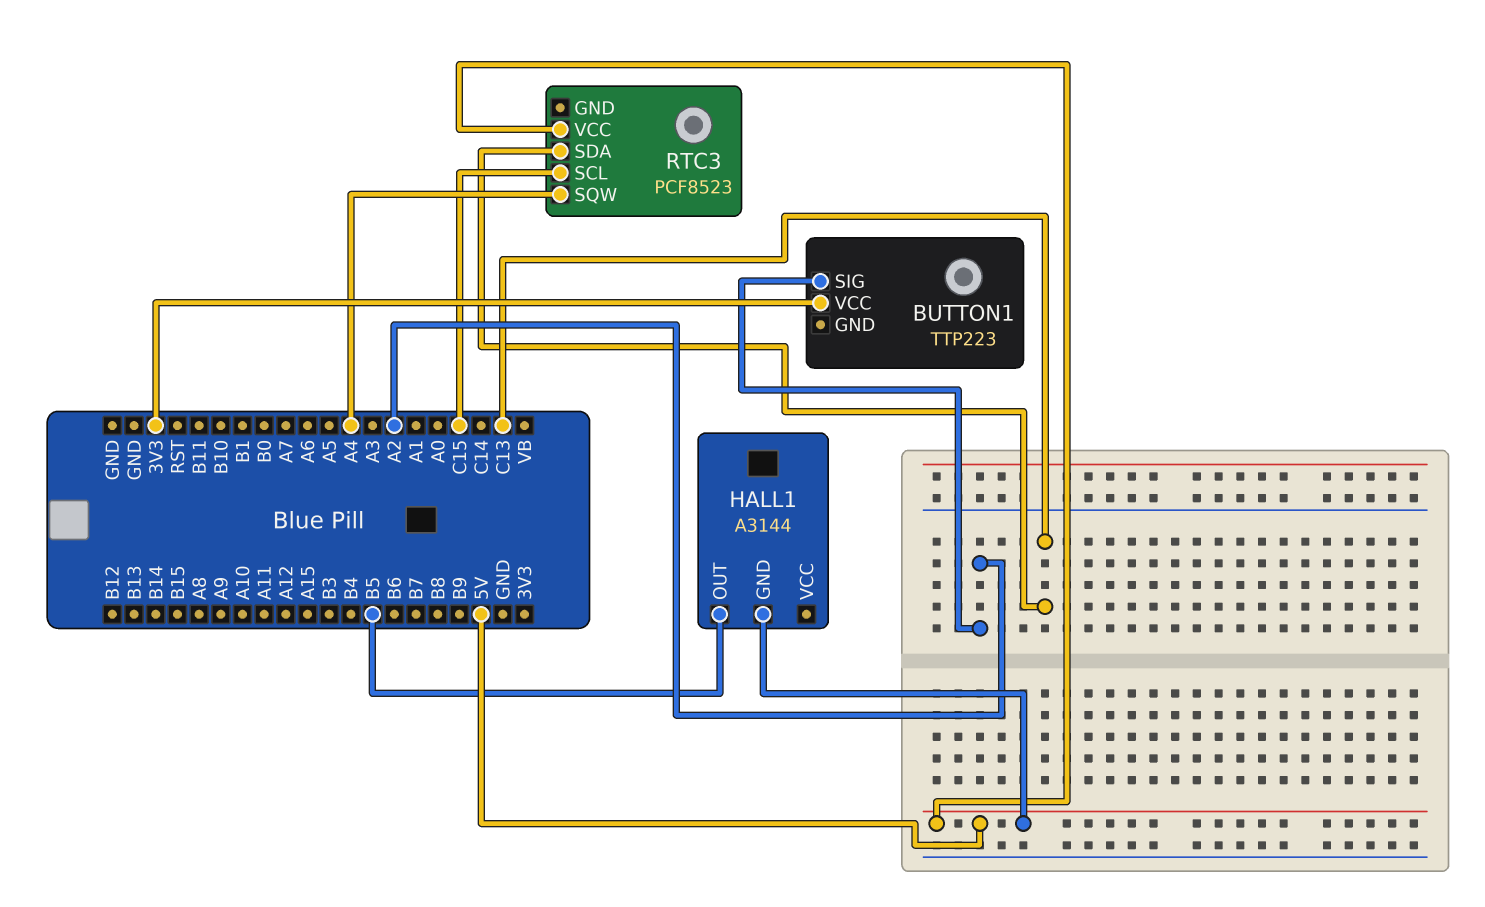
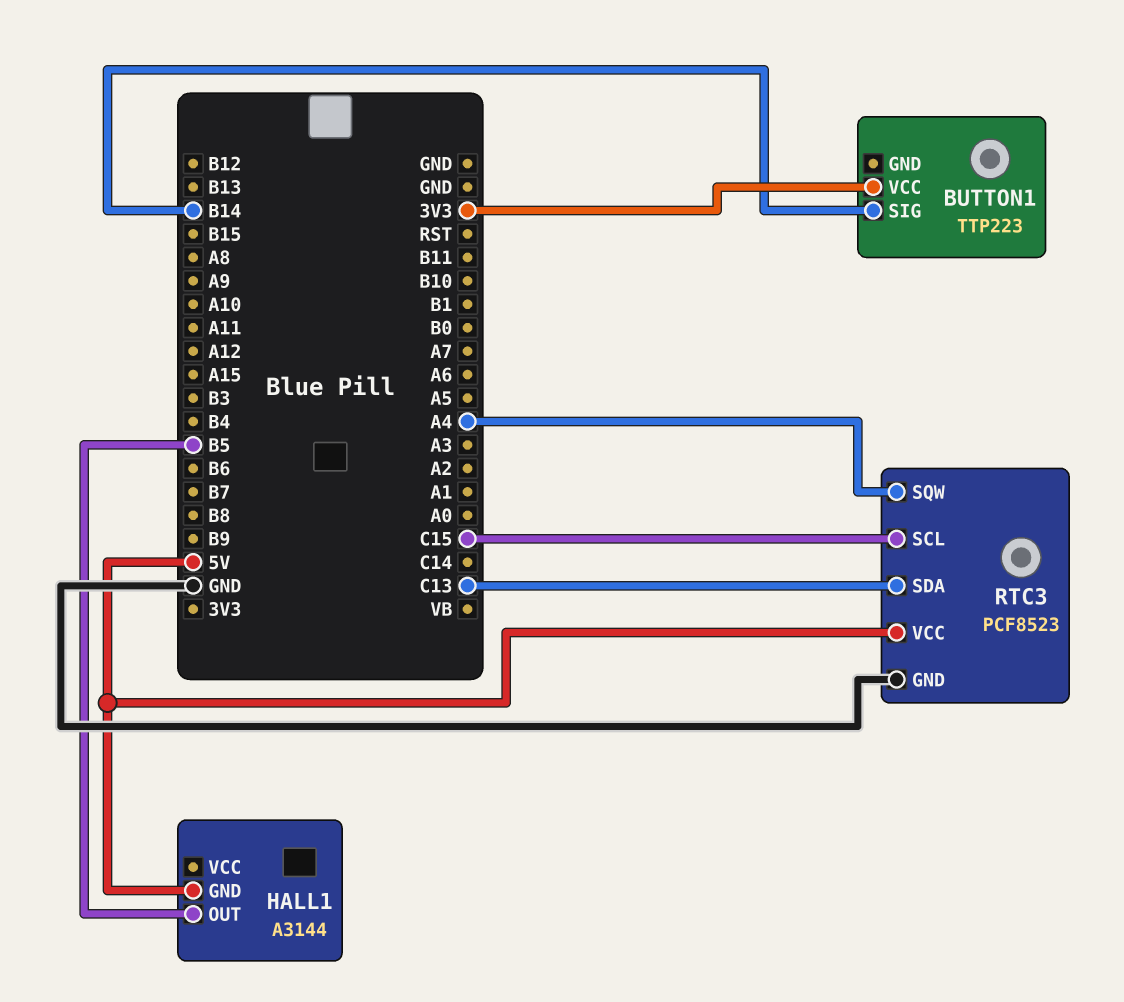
BUTTON1 pin SIG: A2 -> B14
RTC3 pin GND: none -> GND

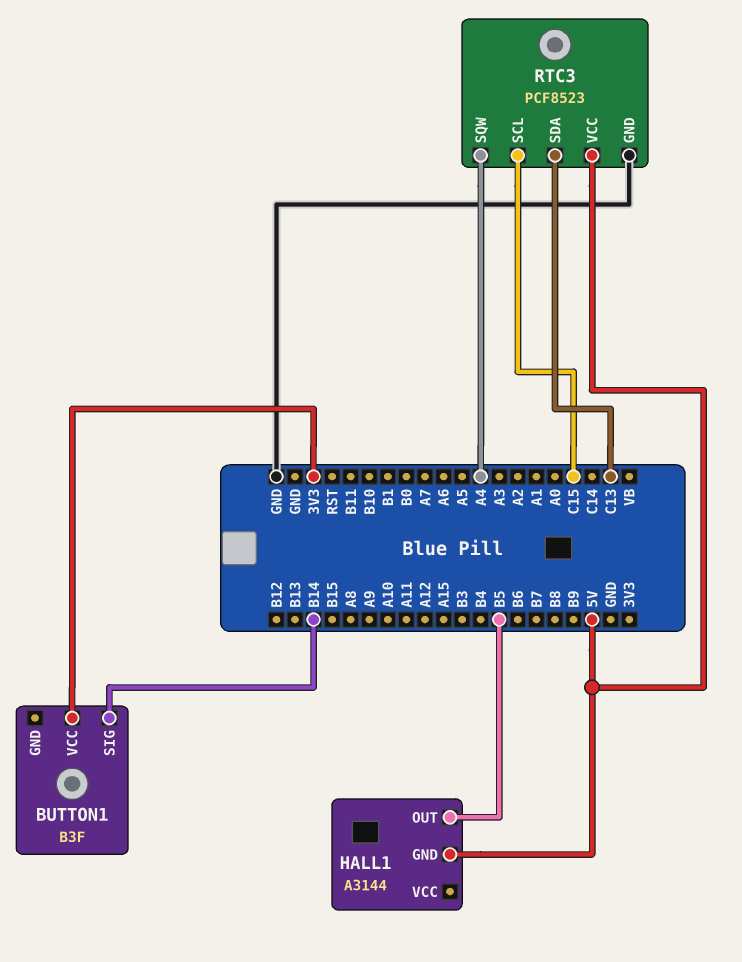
BUTTON1: TTP223 -> B3F

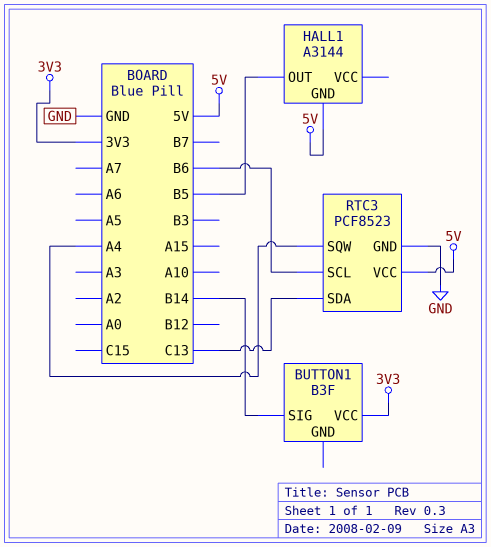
RTC3 pin SCL: C15 -> B6

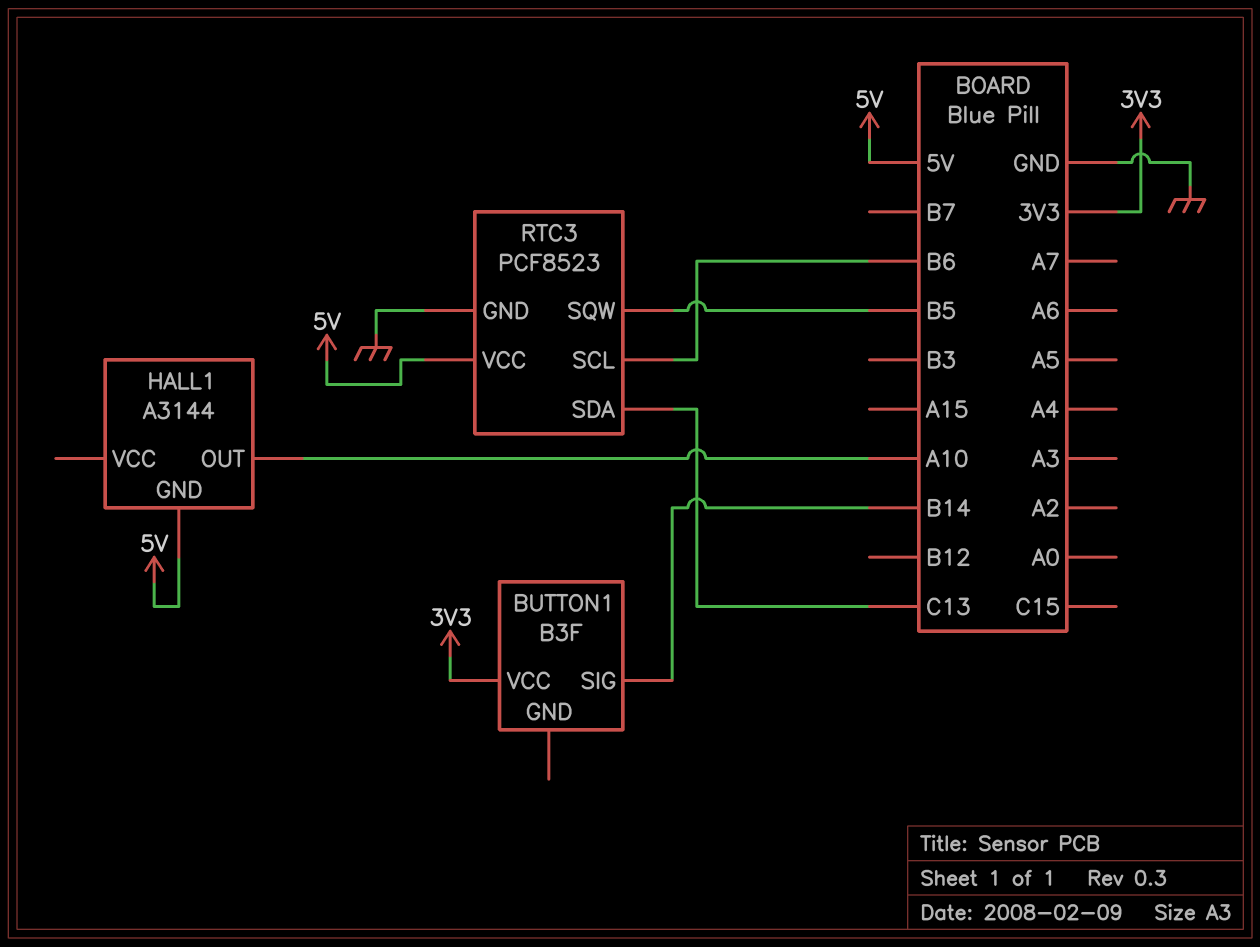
HALL1 pin OUT: B5 -> A10
RTC3 pin SQW: A4 -> B5

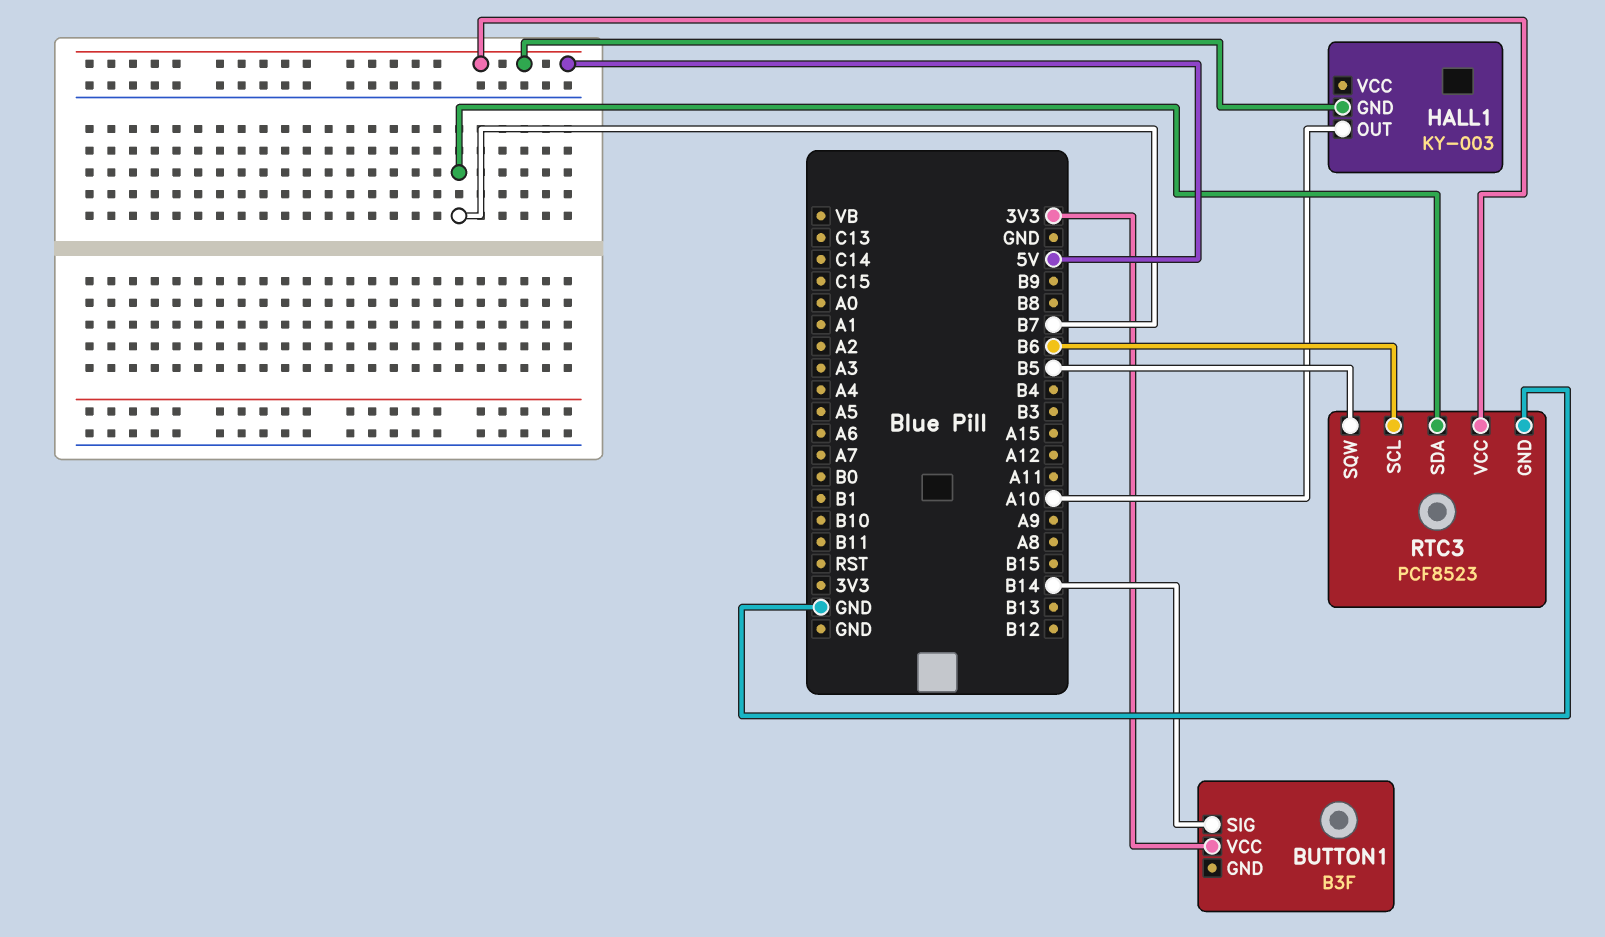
HALL1: A3144 -> KY-003
RTC3 pin SDA: C13 -> B7

